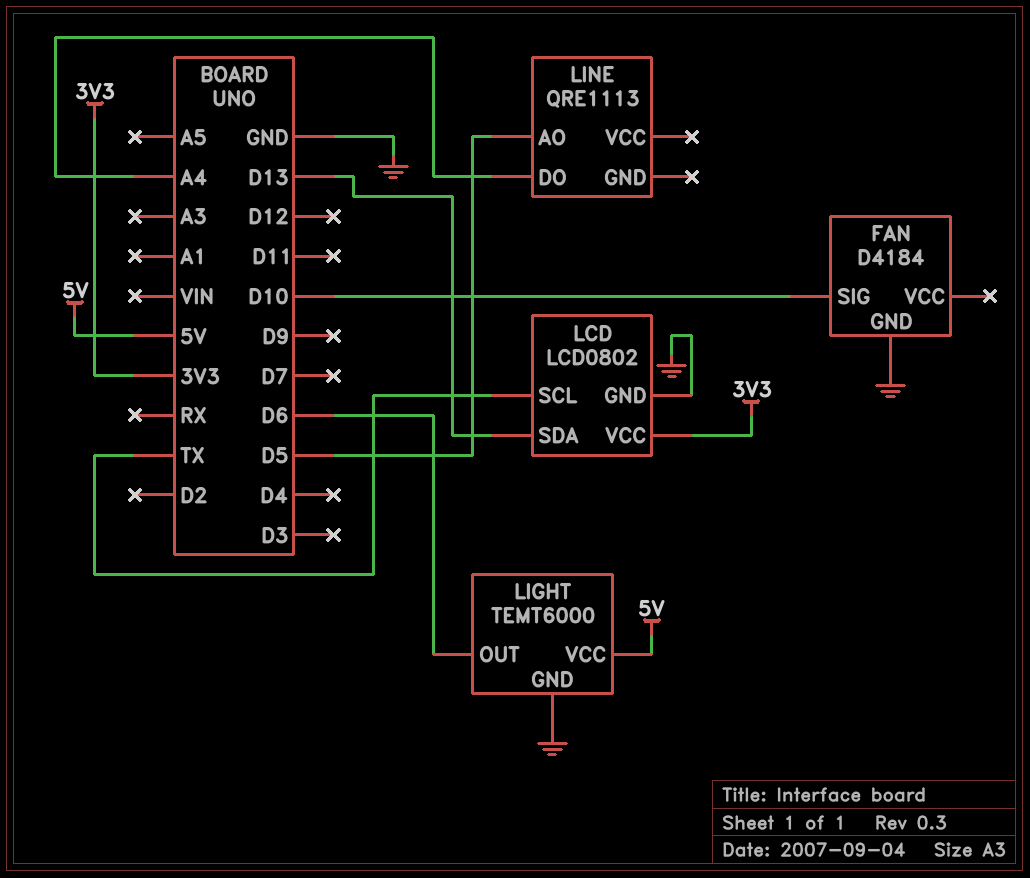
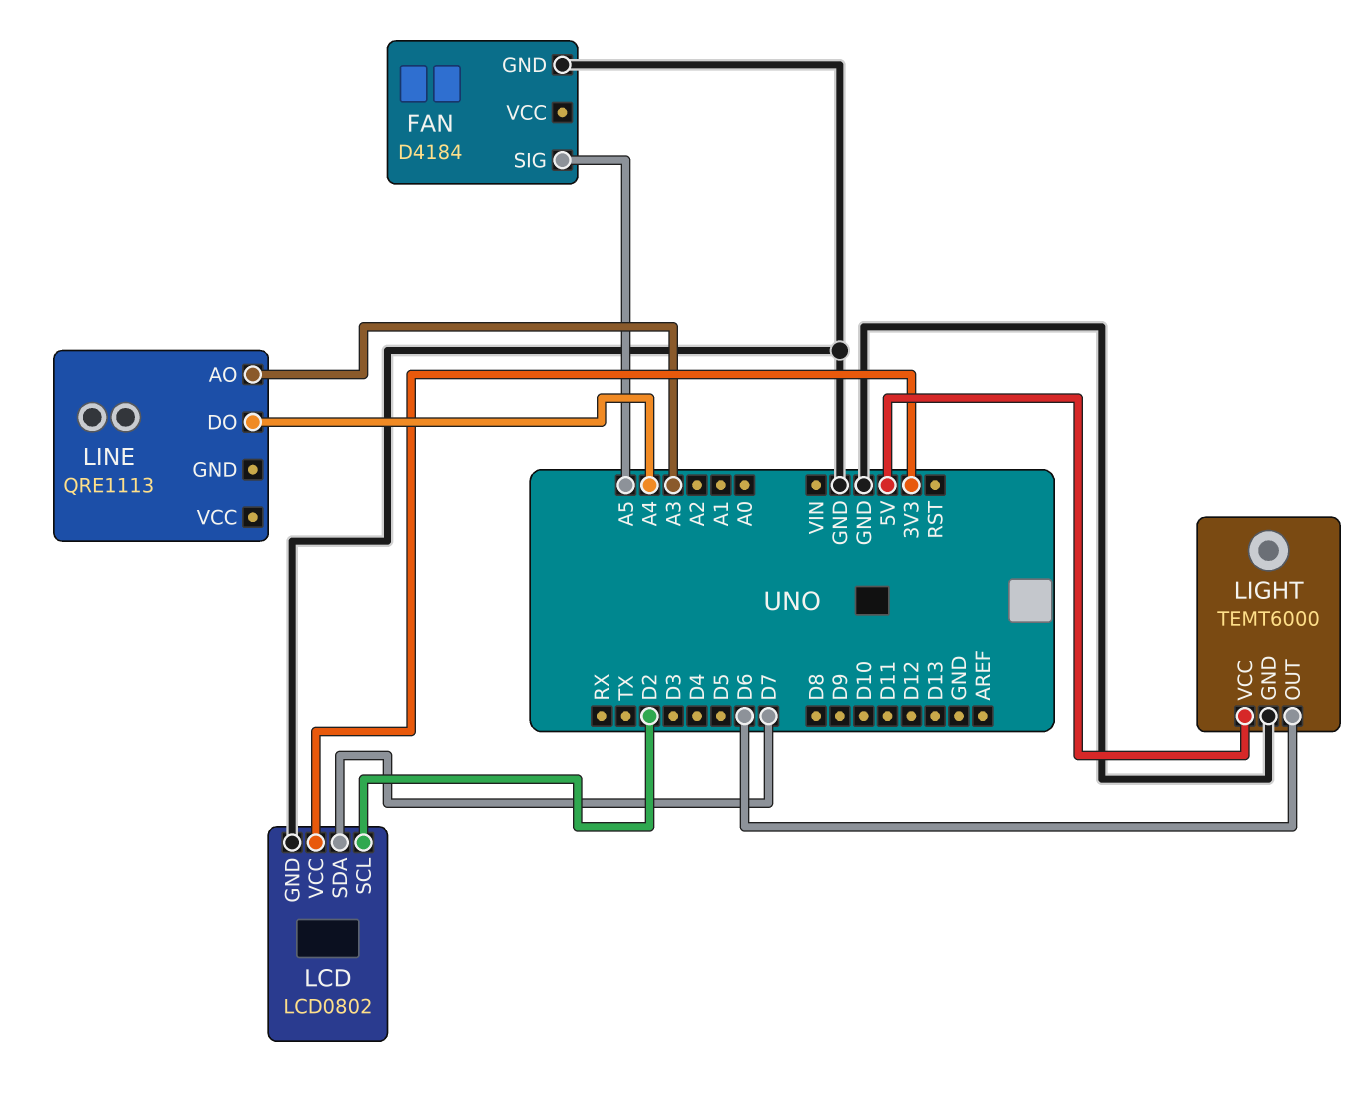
FAN pin SIG: D10 -> A5
LCD pin SCL: TX -> D2
LCD pin SDA: D13 -> D7
LINE pin AO: D5 -> A3

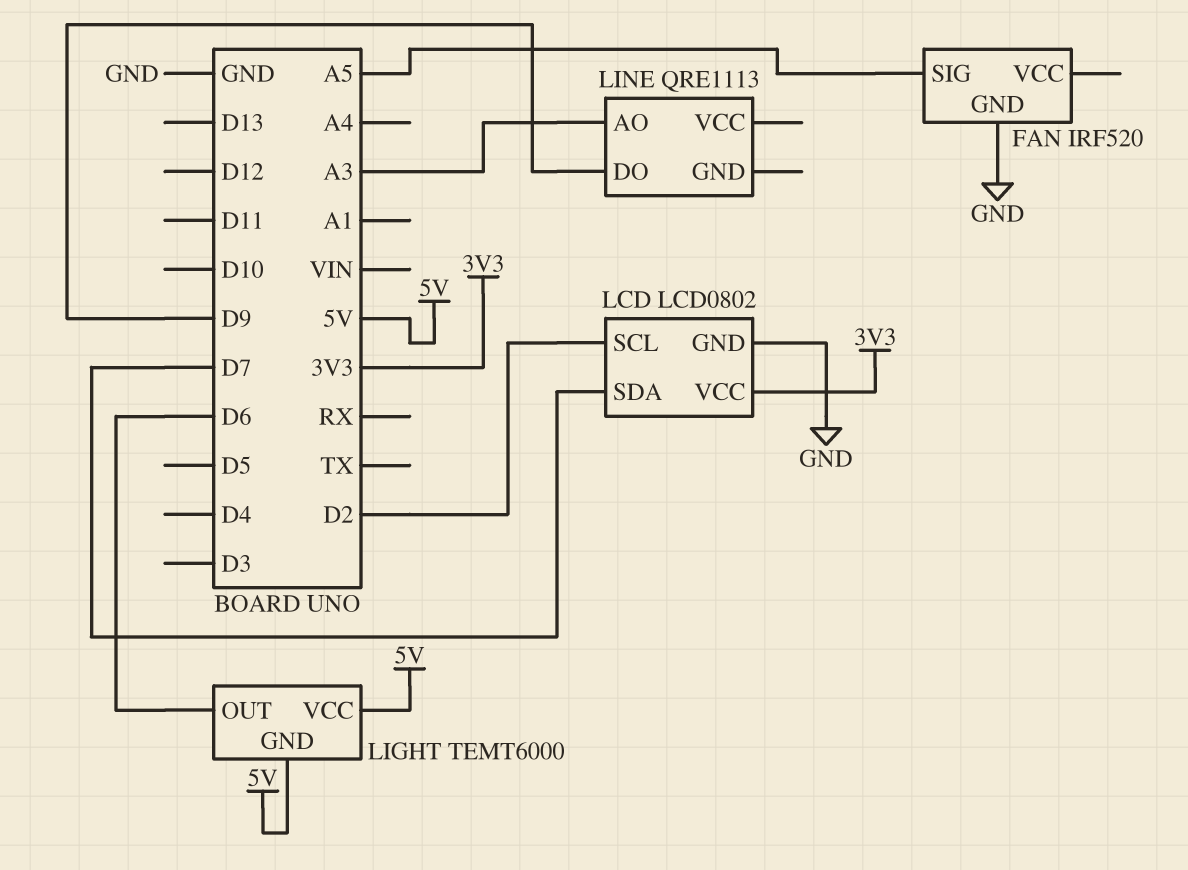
FAN: D4184 -> IRF520
LIGHT pin GND: GND -> 5V
LINE pin DO: A4 -> D9

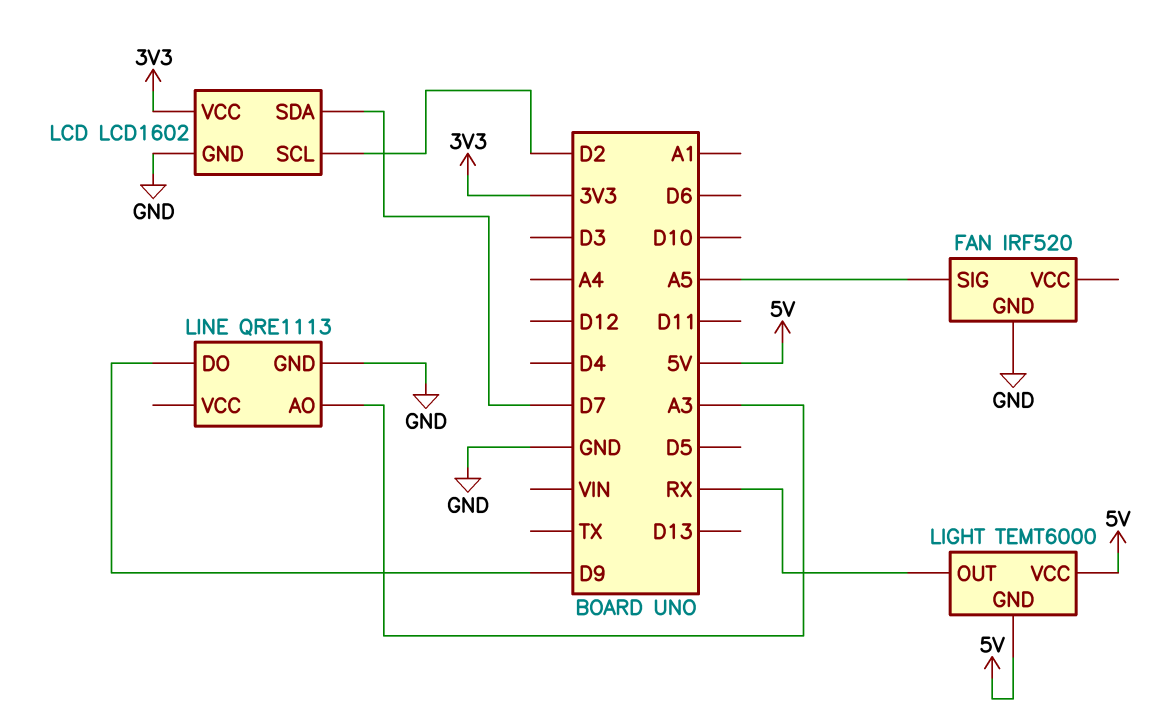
LCD: LCD0802 -> LCD1602
LIGHT pin OUT: D6 -> RX
LINE pin GND: none -> GND

